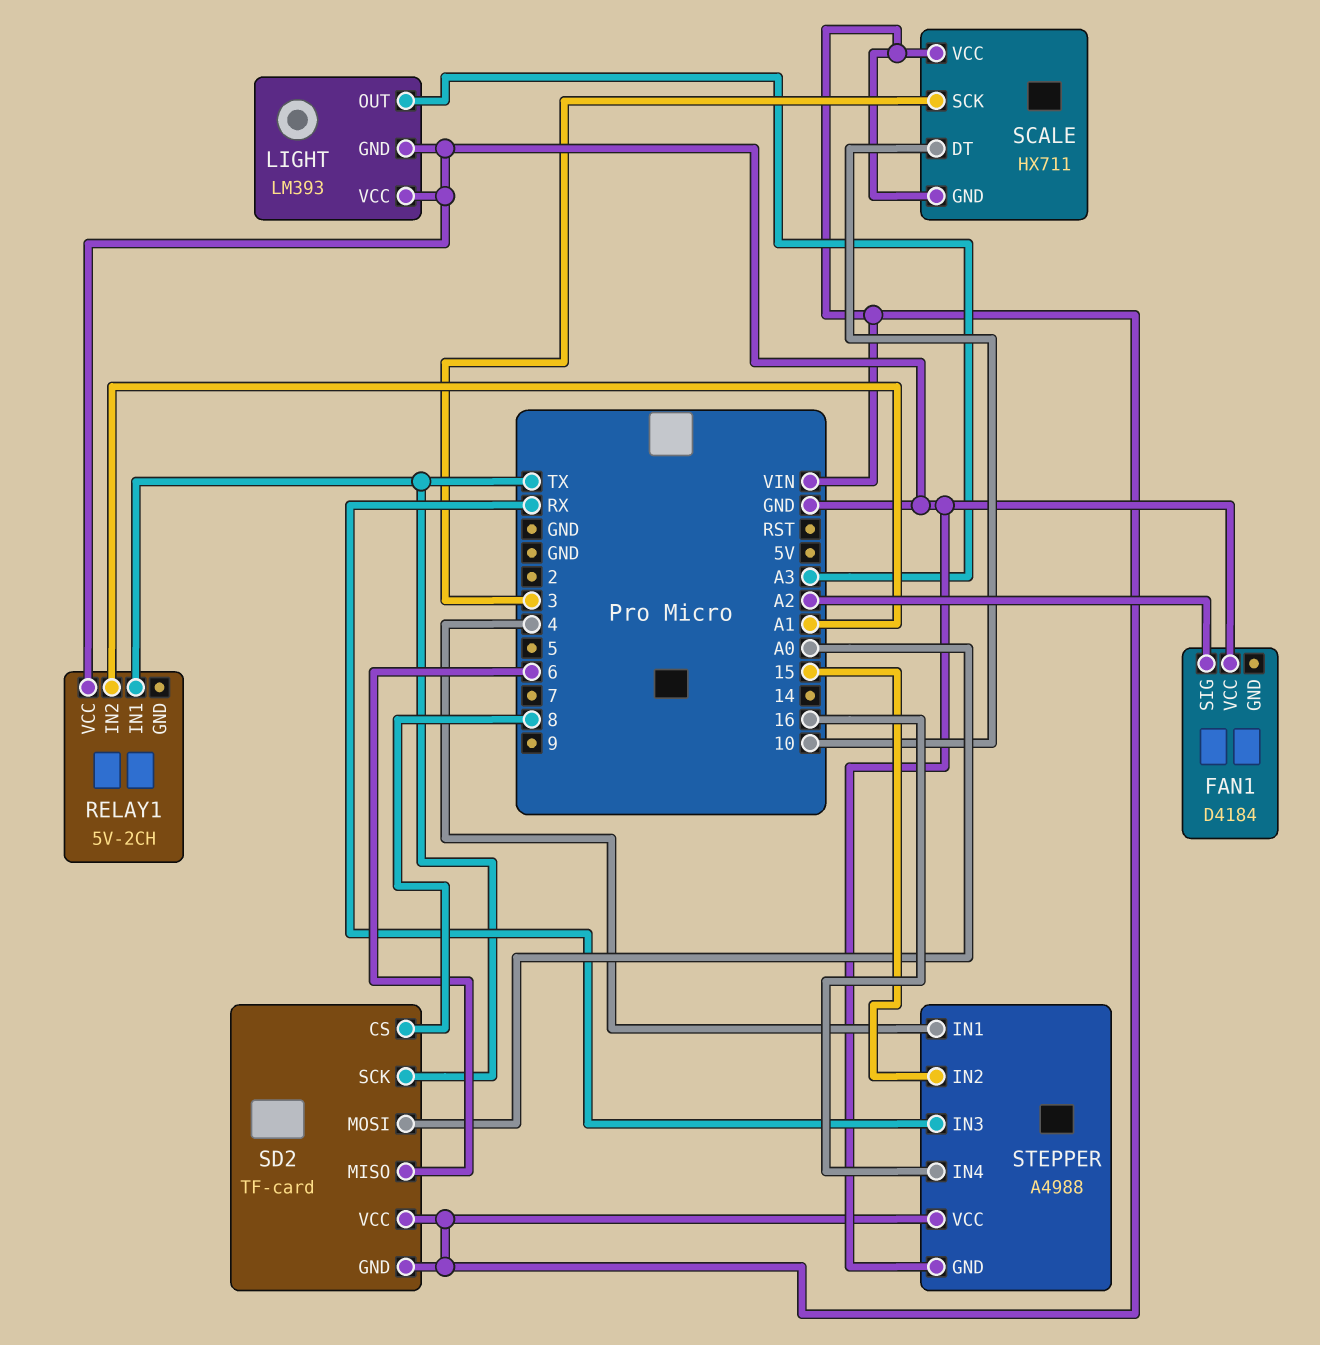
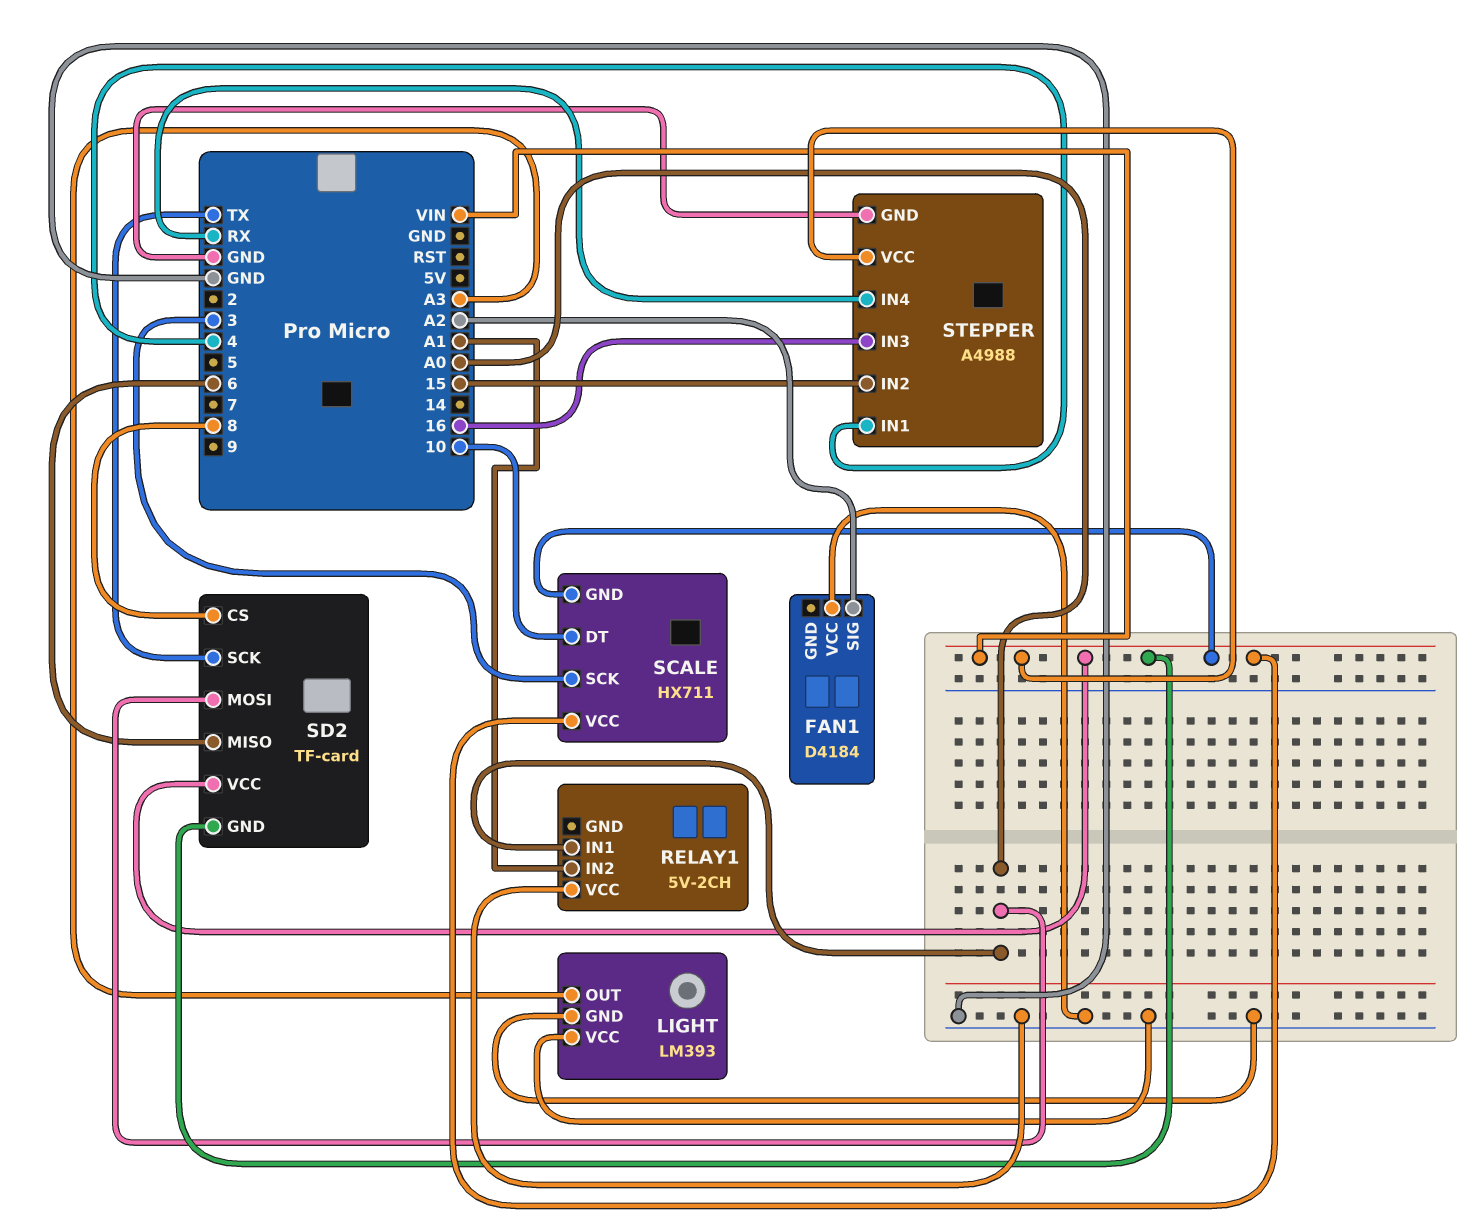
RELAY1 pin IN1: TX -> A0
STEPPER pin IN3: RX -> 16
STEPPER pin IN4: 16 -> RX

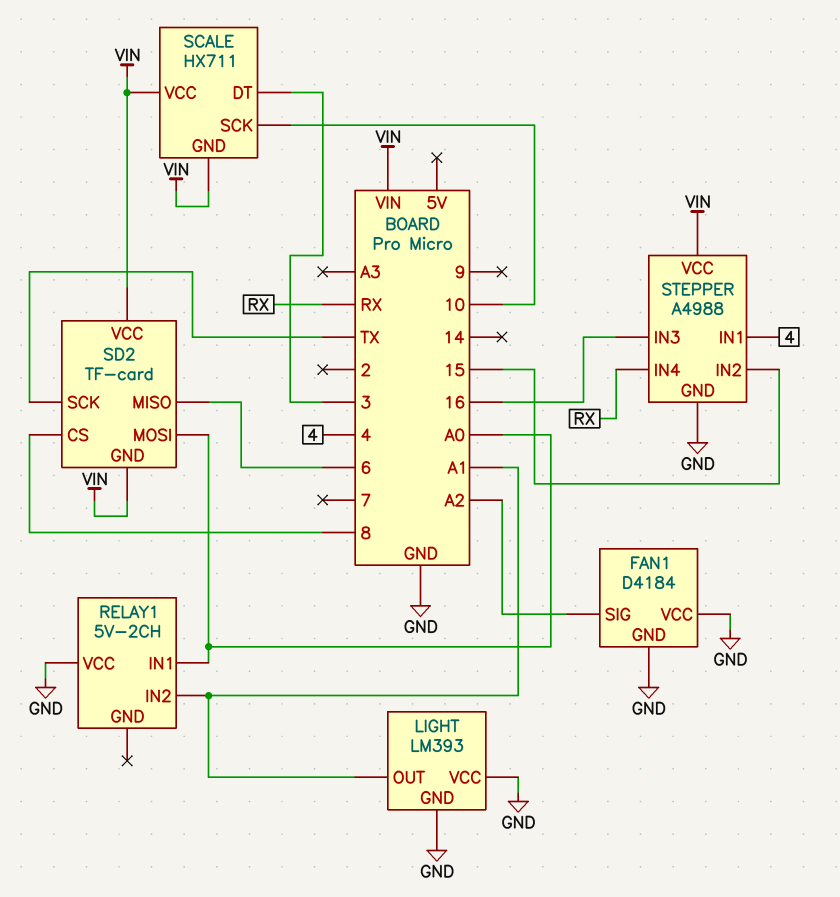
FAN1 pin GND: none -> GND
LIGHT pin OUT: A3 -> A1
SCALE pin DT: 10 -> 3
SCALE pin SCK: 3 -> 10

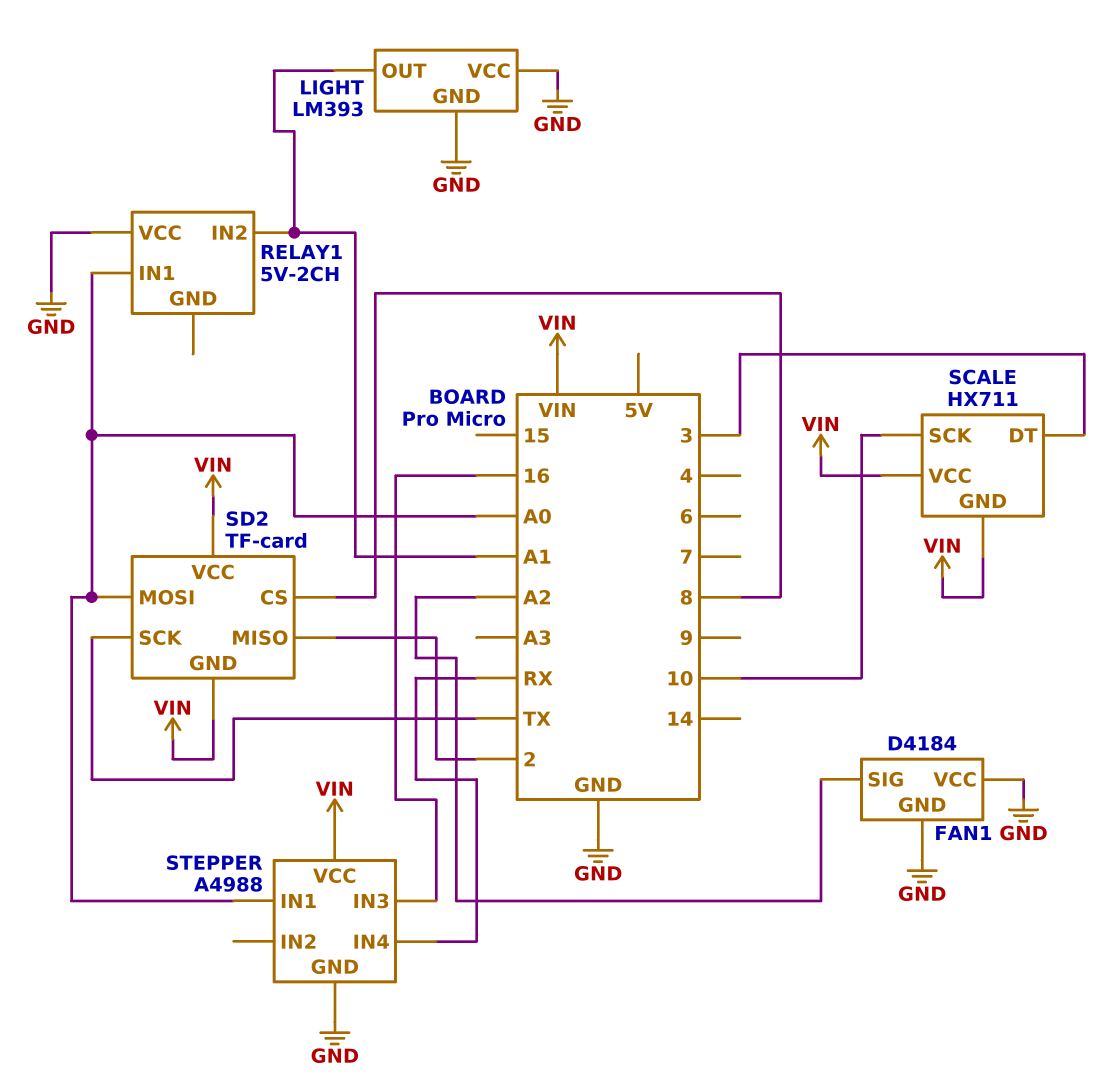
SD2 pin MISO: 6 -> 2
STEPPER pin IN1: 4 -> A0
STEPPER pin IN2: 15 -> none

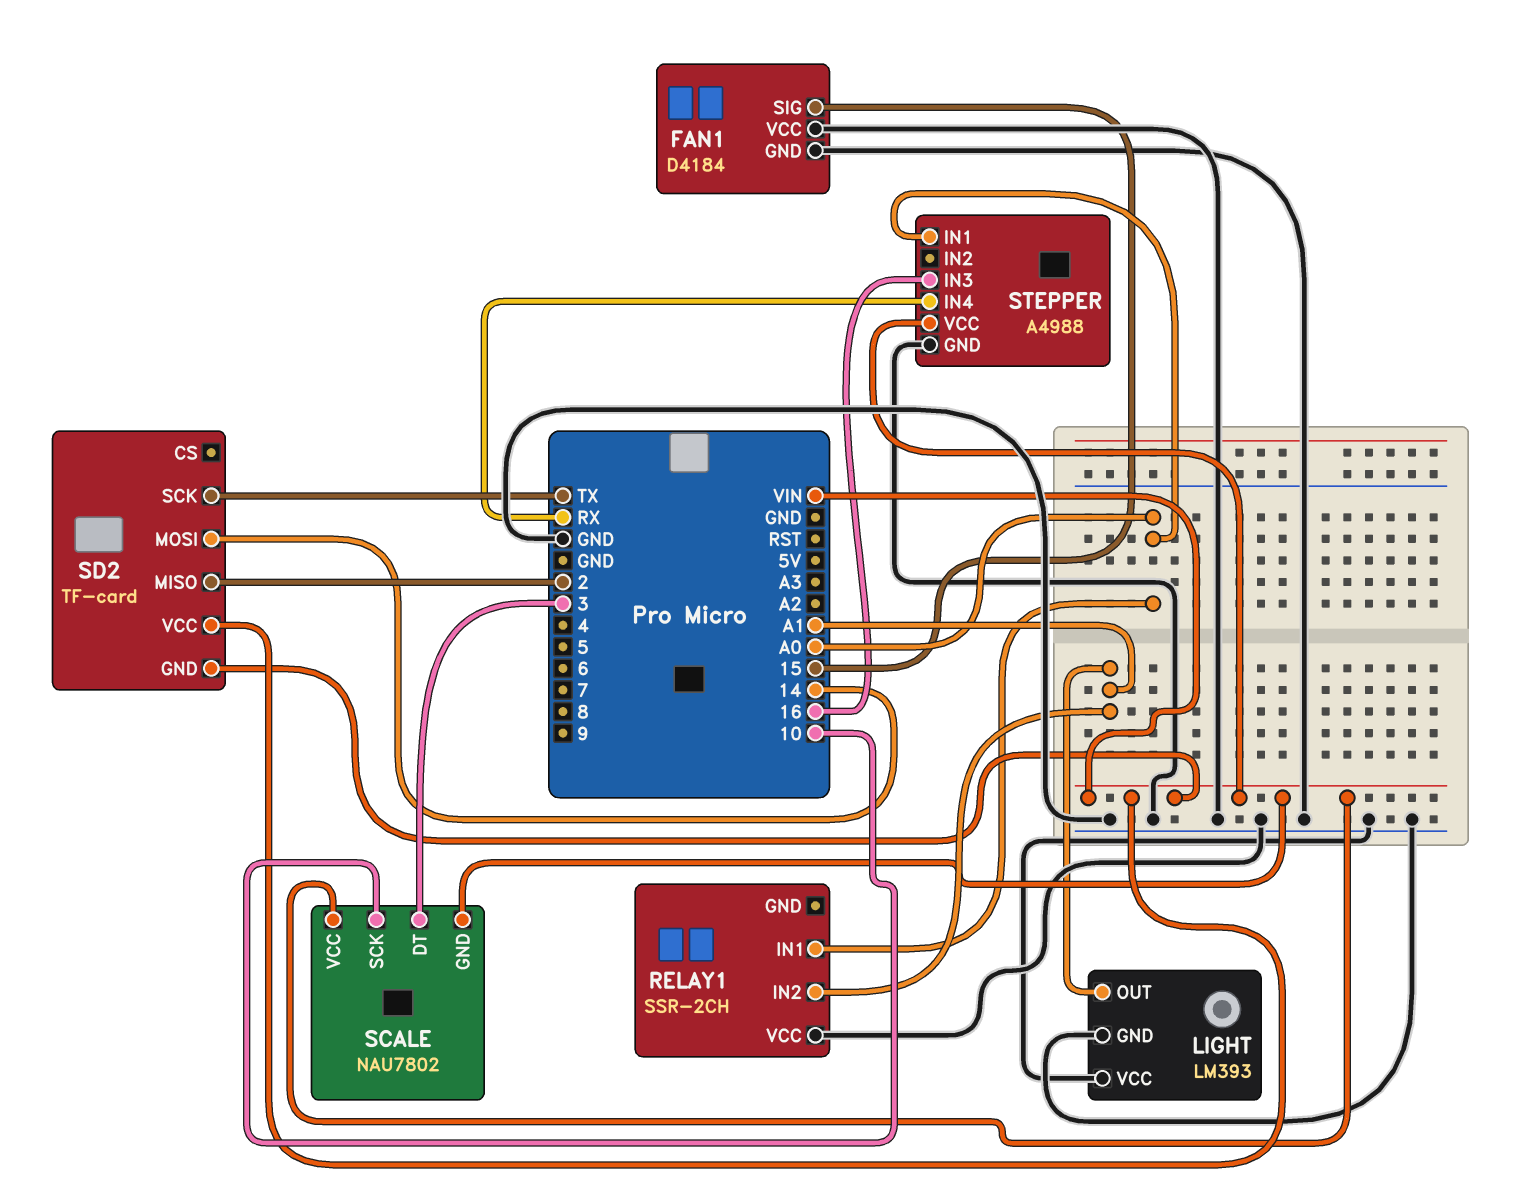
FAN1 pin SIG: A2 -> 15
RELAY1: 5V-2CH -> SSR-2CH
SCALE: HX711 -> NAU7802
SD2 pin CS: 8 -> none
SD2 pin MOSI: A0 -> 14

